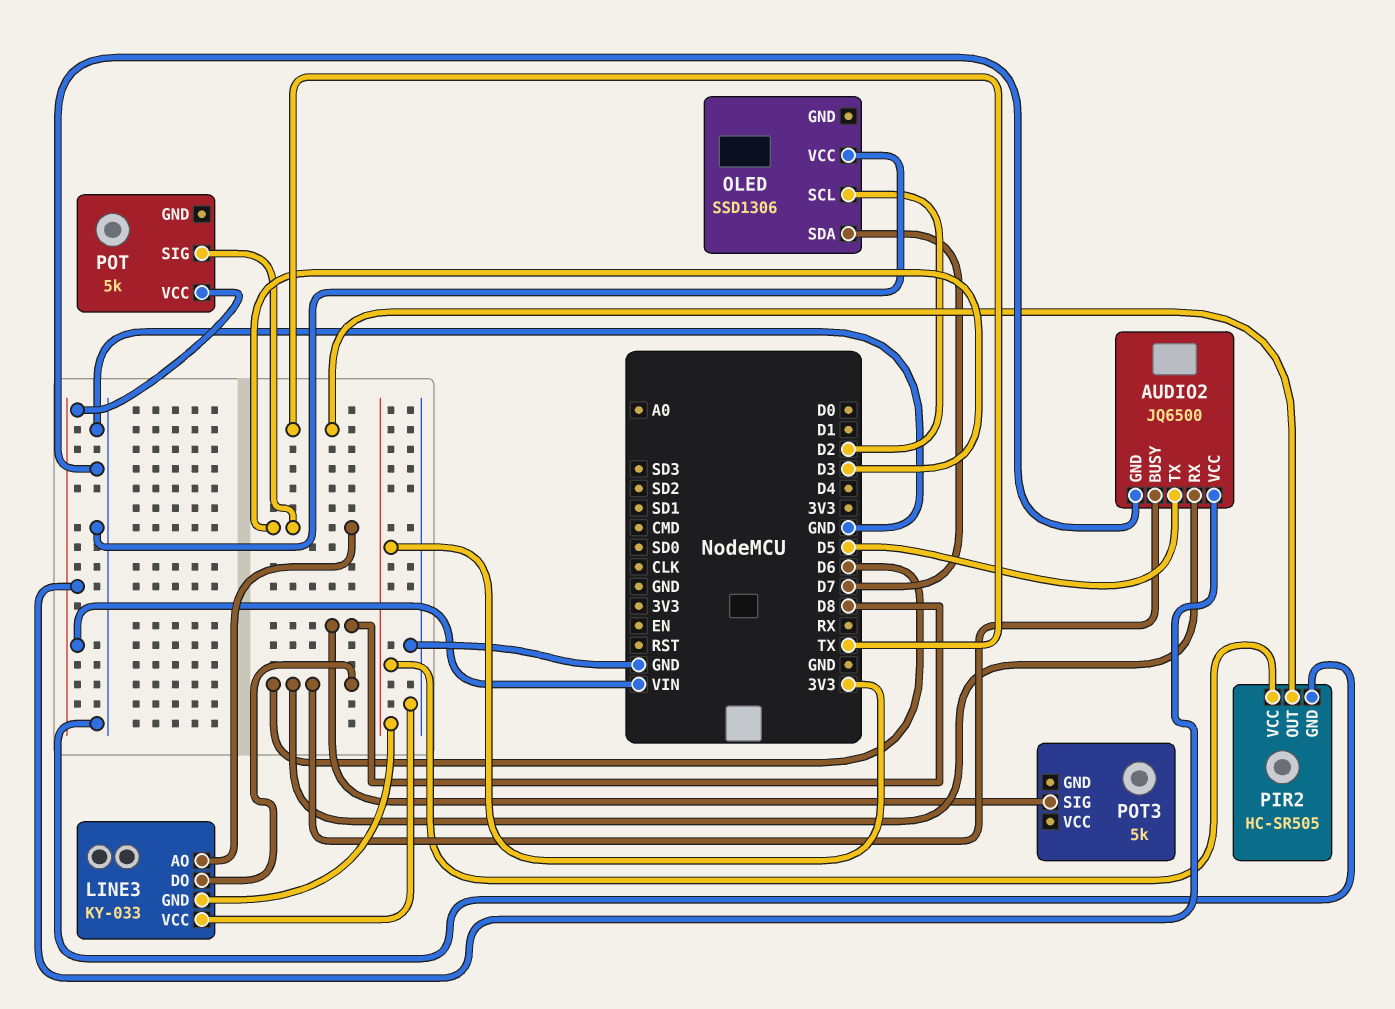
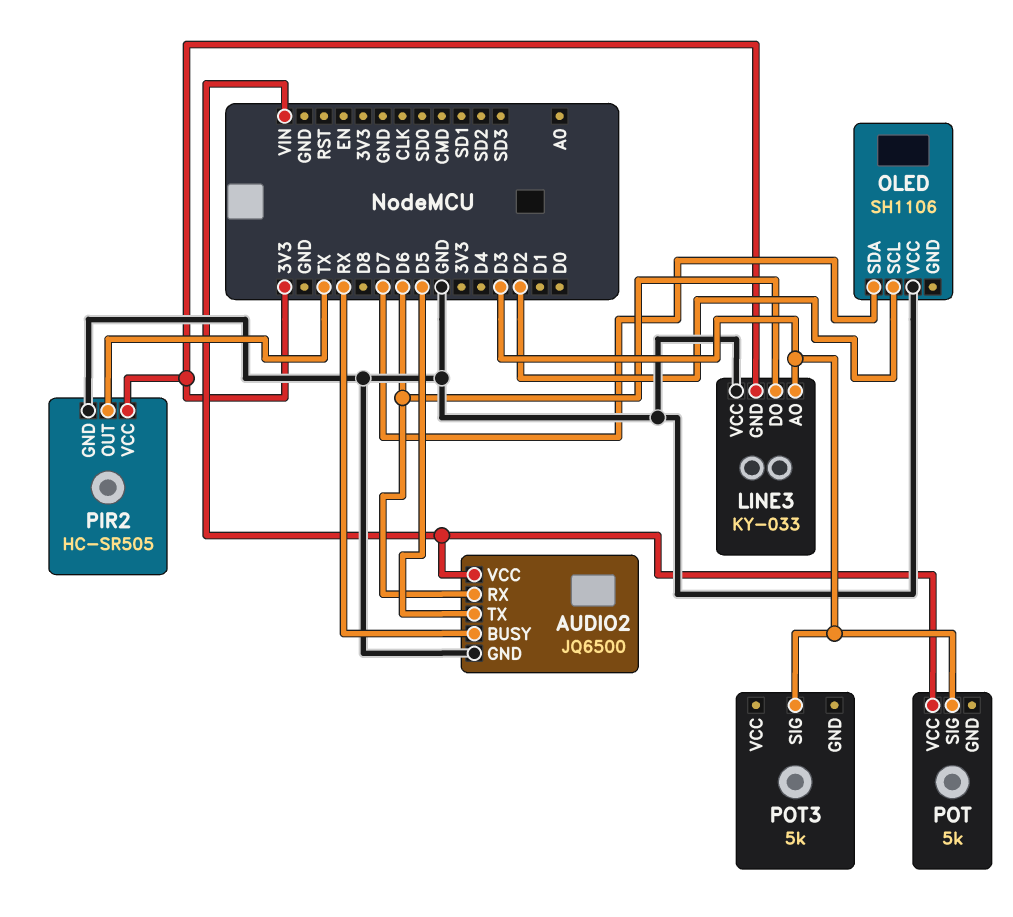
AUDIO2 pin BUSY: D6 -> RX
OLED: SSD1306 -> SH1106
POT3 pin SIG: D8 -> D3

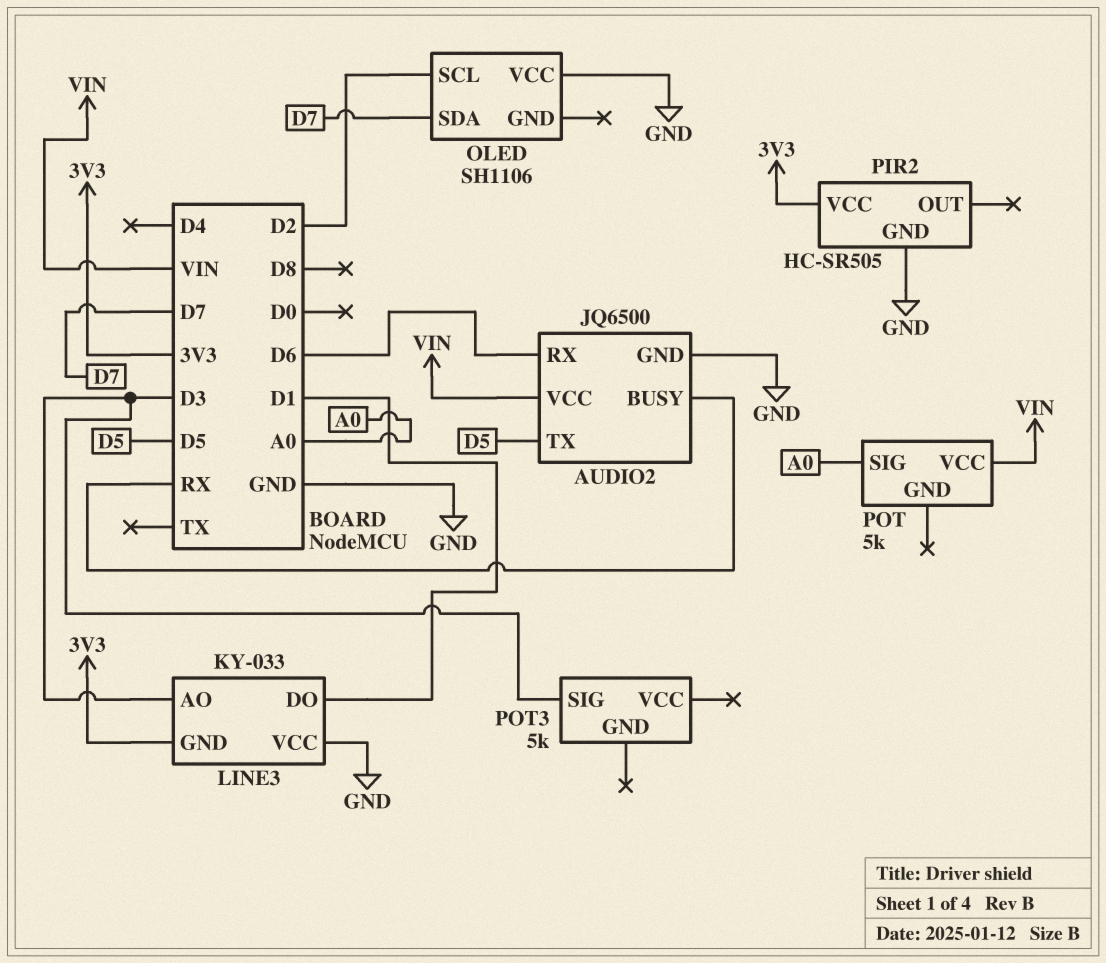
LINE3 pin DO: D6 -> D1
PIR2 pin OUT: TX -> none
POT pin SIG: D3 -> A0

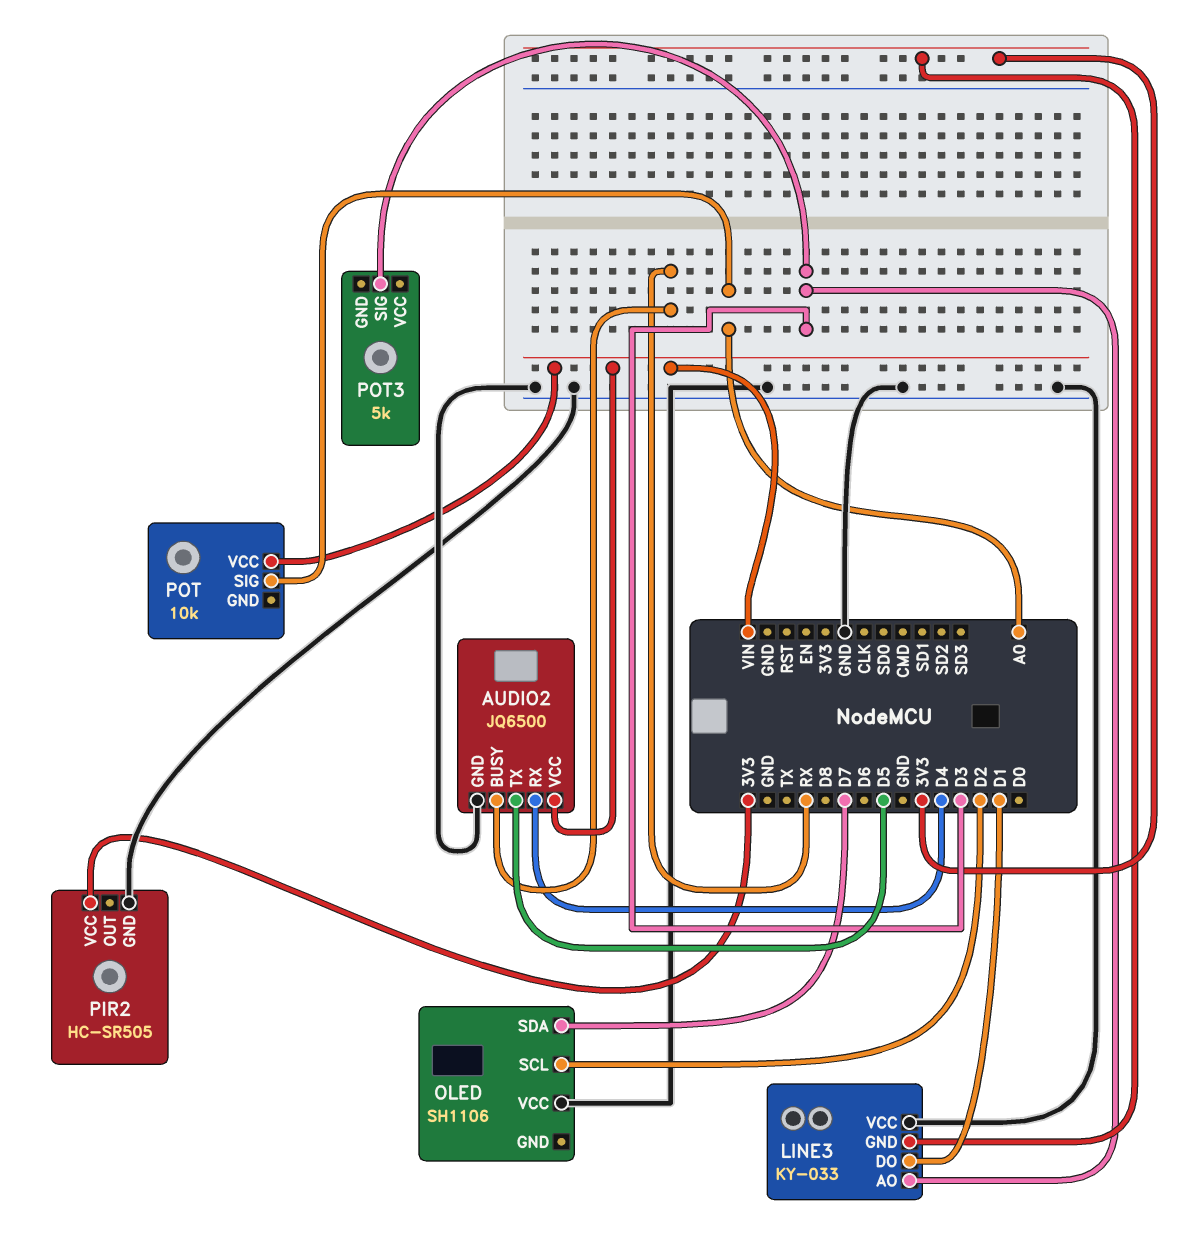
AUDIO2 pin RX: D6 -> D4
POT: 5k -> 10k

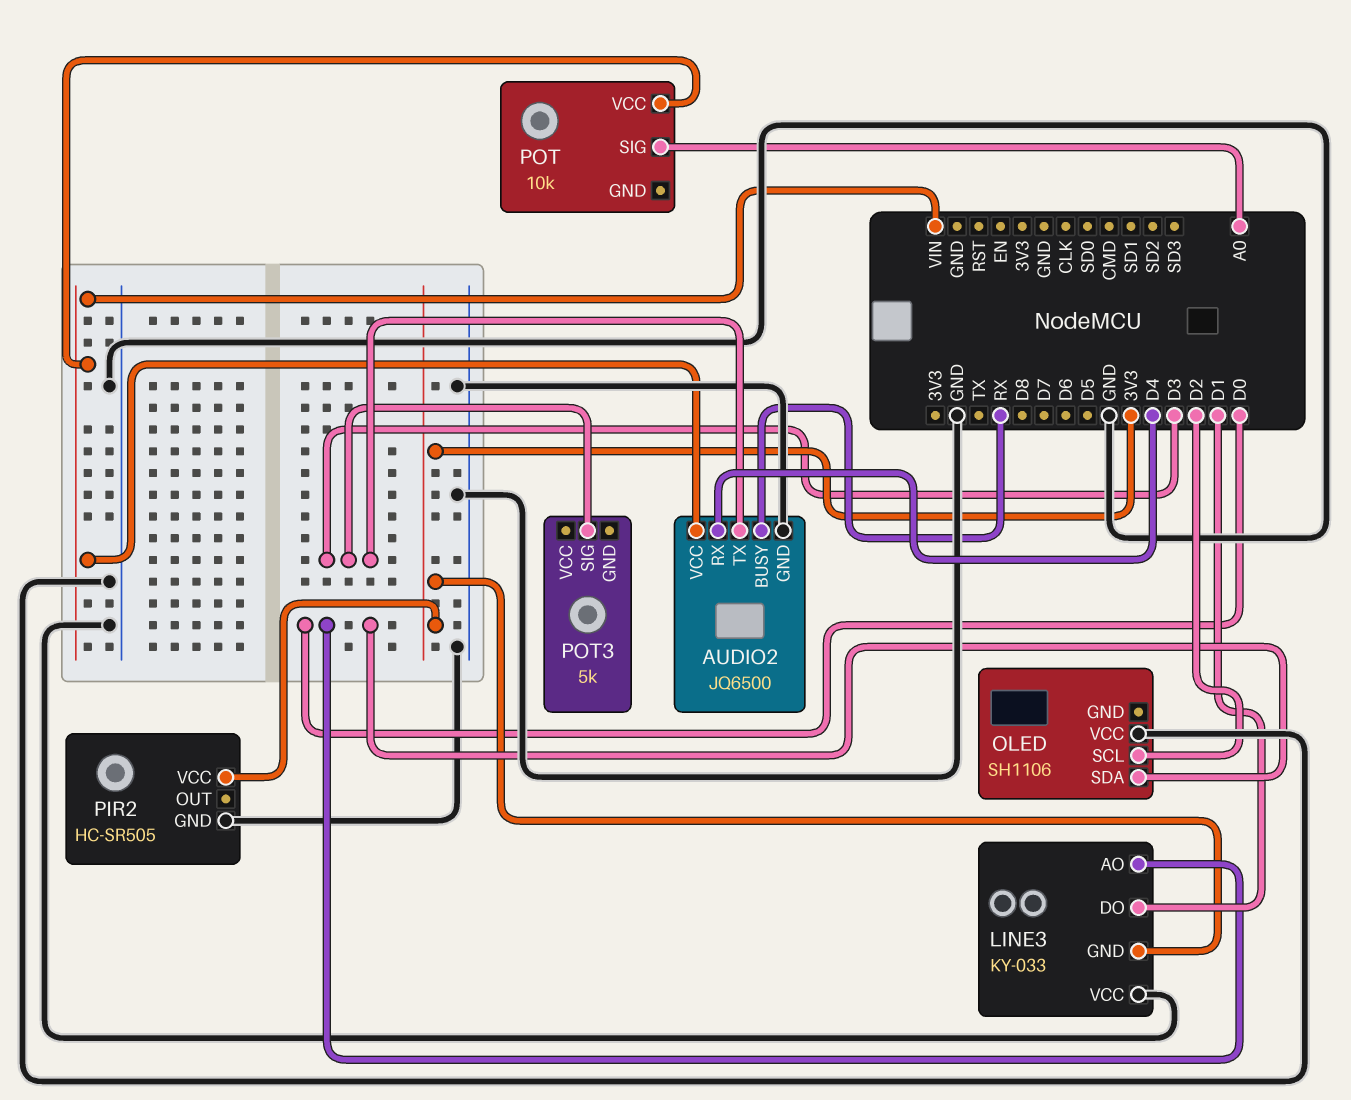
AUDIO2 pin TX: D5 -> D3
LINE3 pin AO: D3 -> D0
OLED pin SDA: D7 -> D0

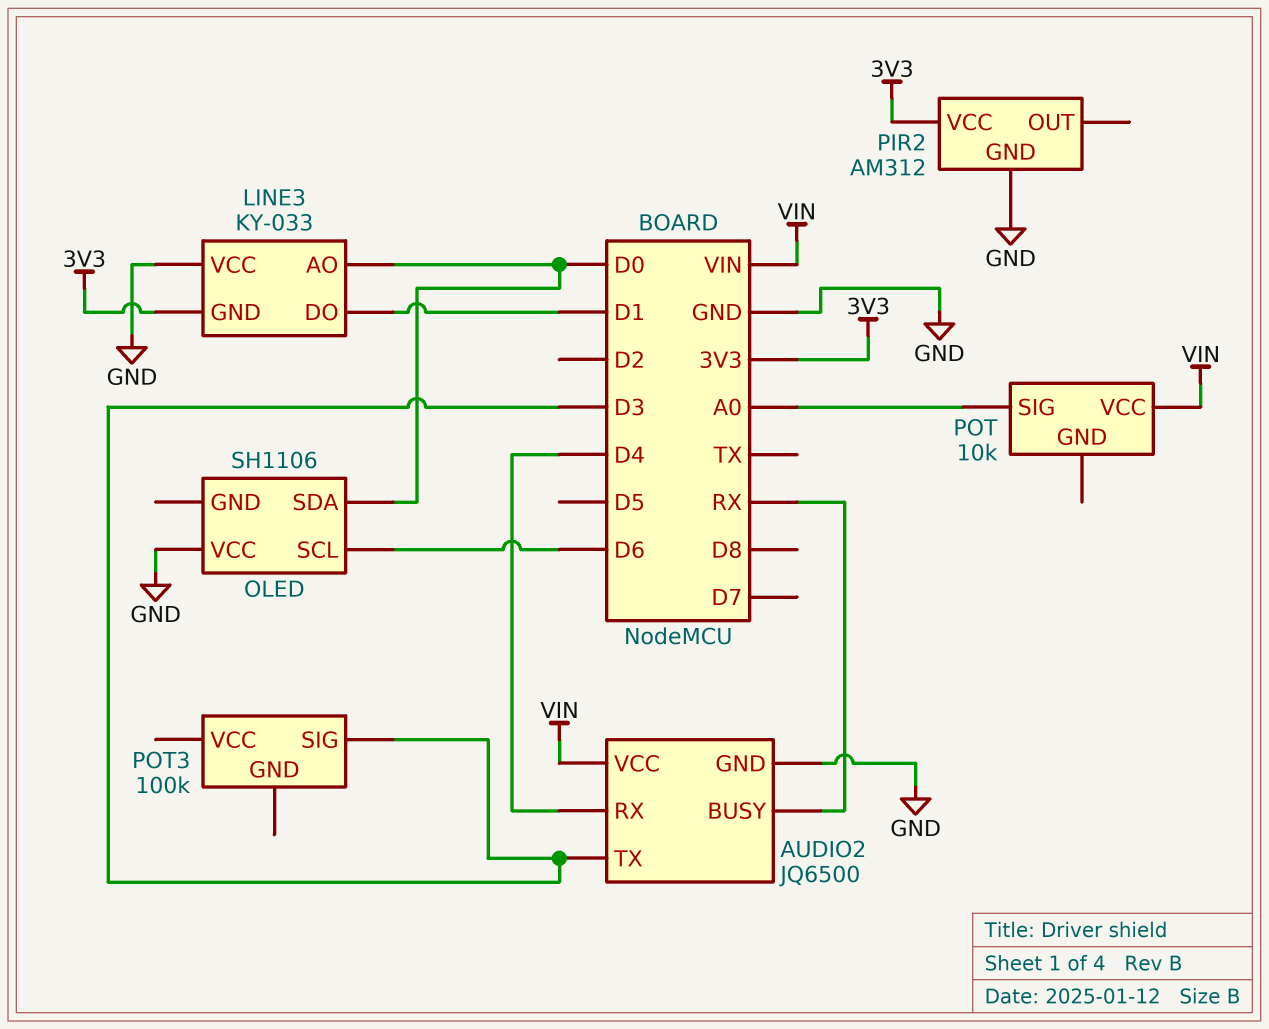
OLED pin SCL: D2 -> D6
PIR2: HC-SR505 -> AM312
POT3: 5k -> 100k

